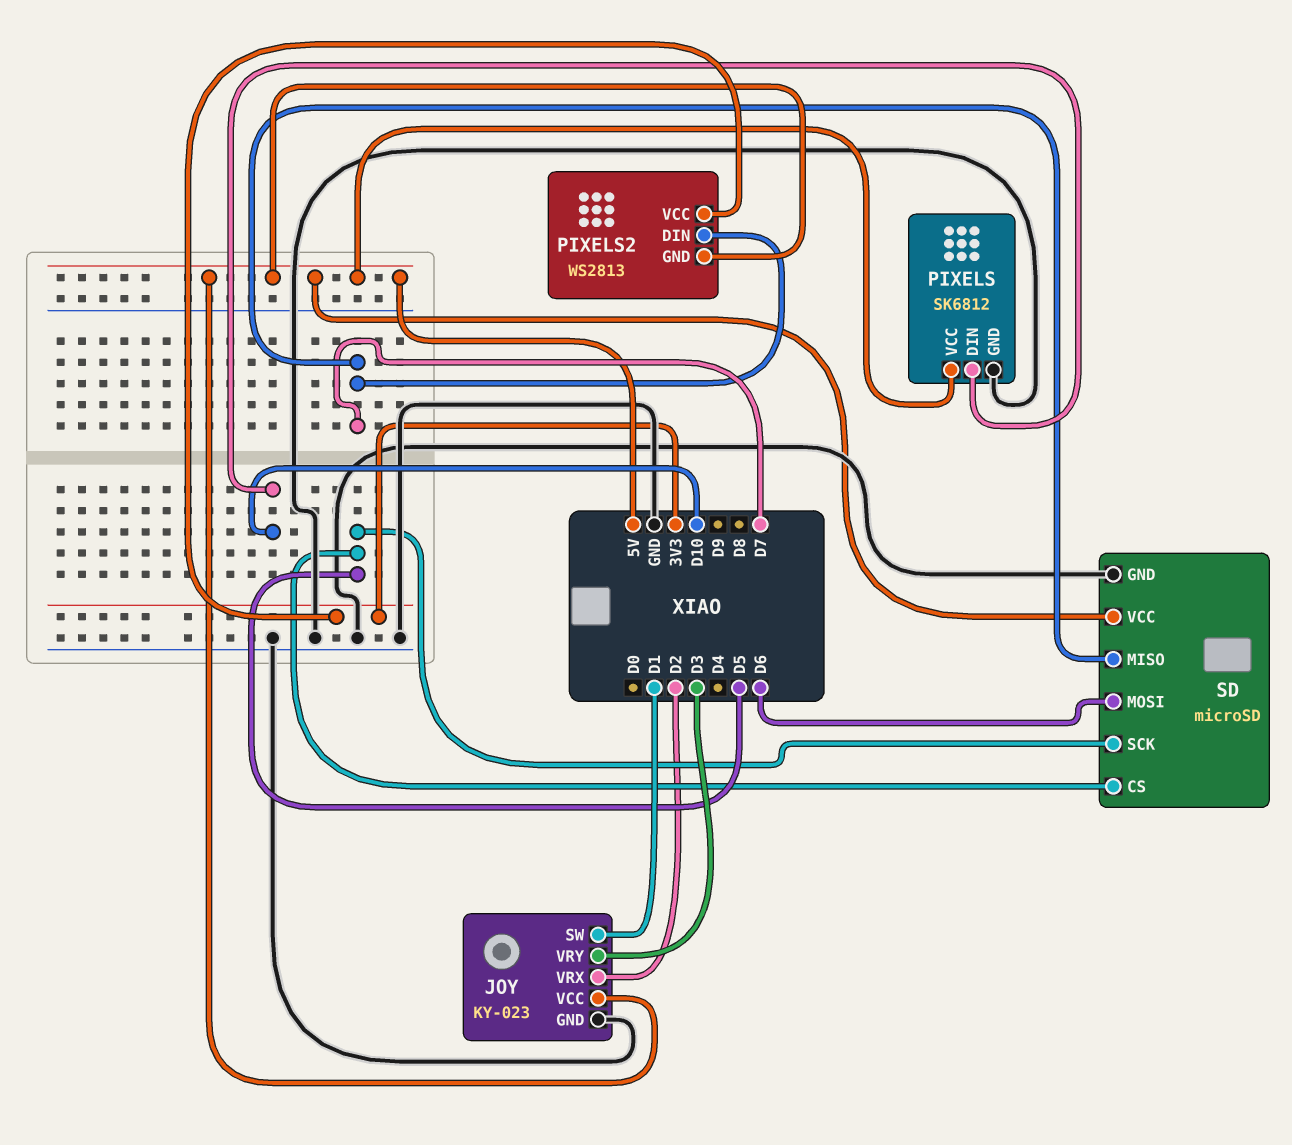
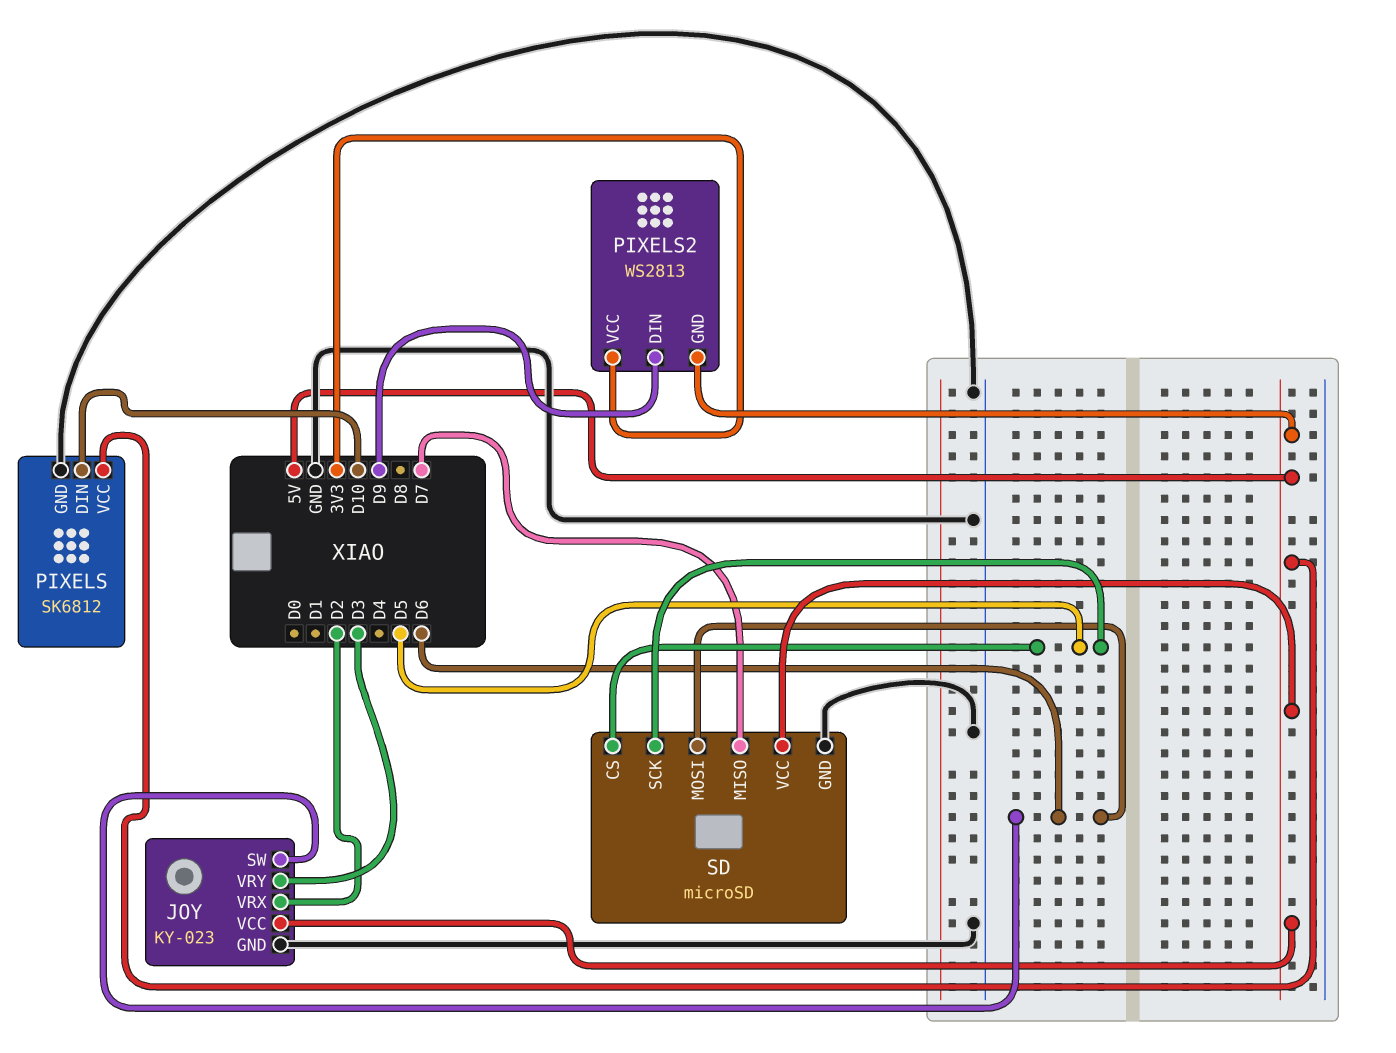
JOY pin SW: D1 -> D6
PIXELS2 pin DIN: D7 -> D9

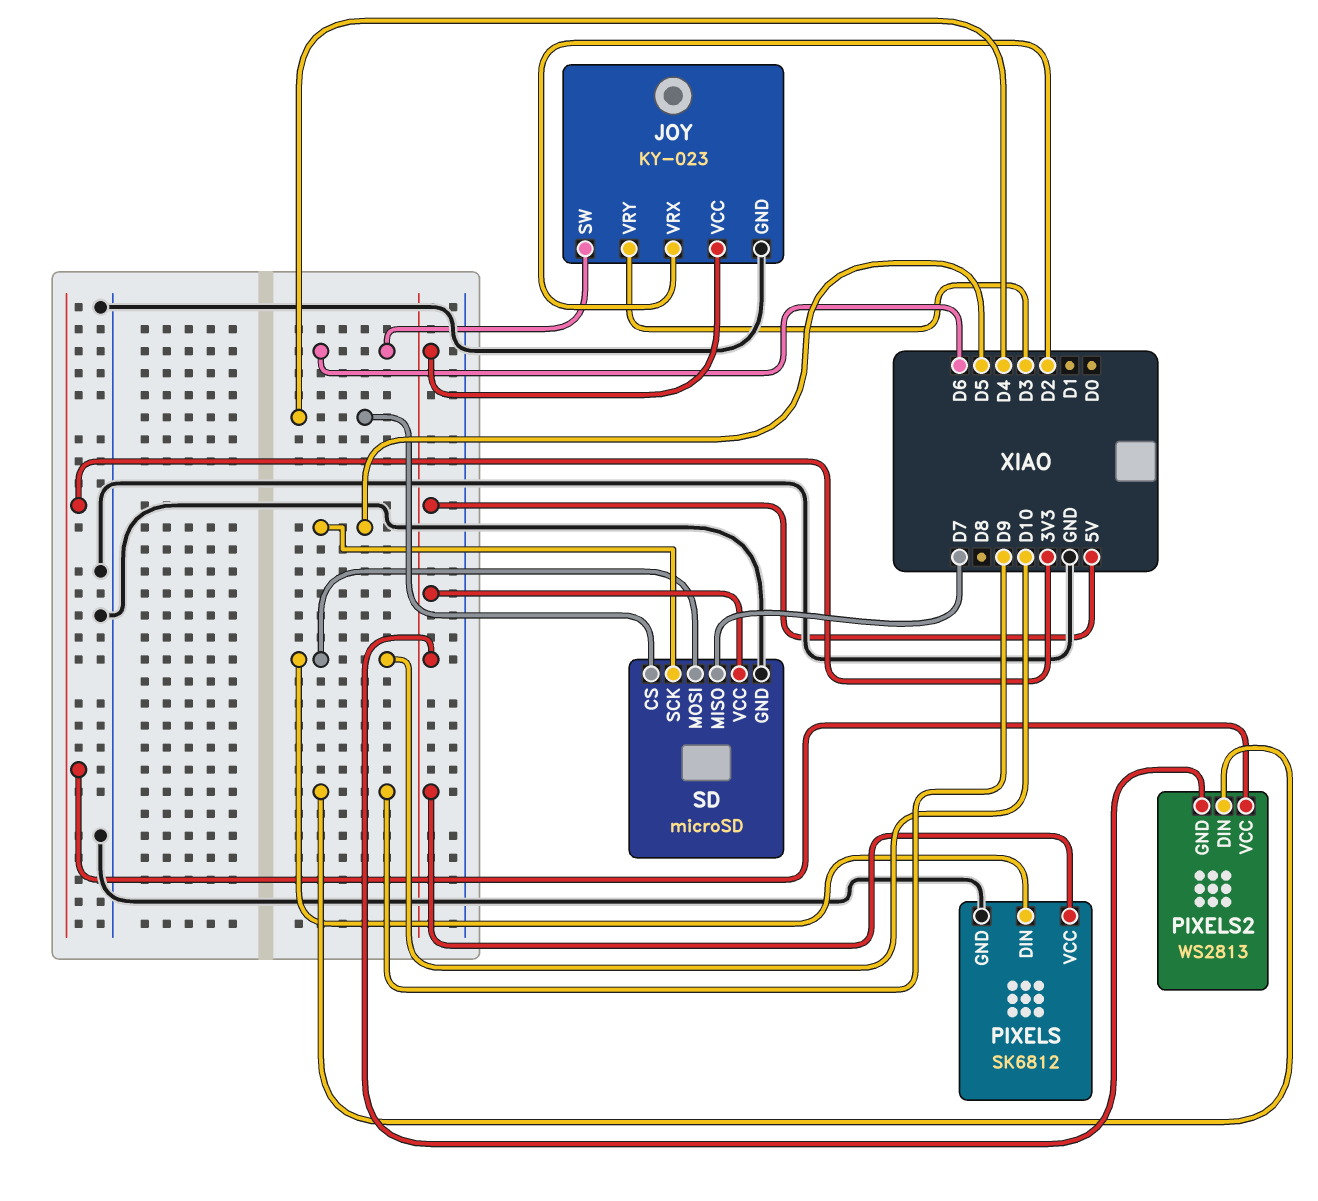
SD pin CS: D5 -> D4
SD pin MOSI: D6 -> D10

